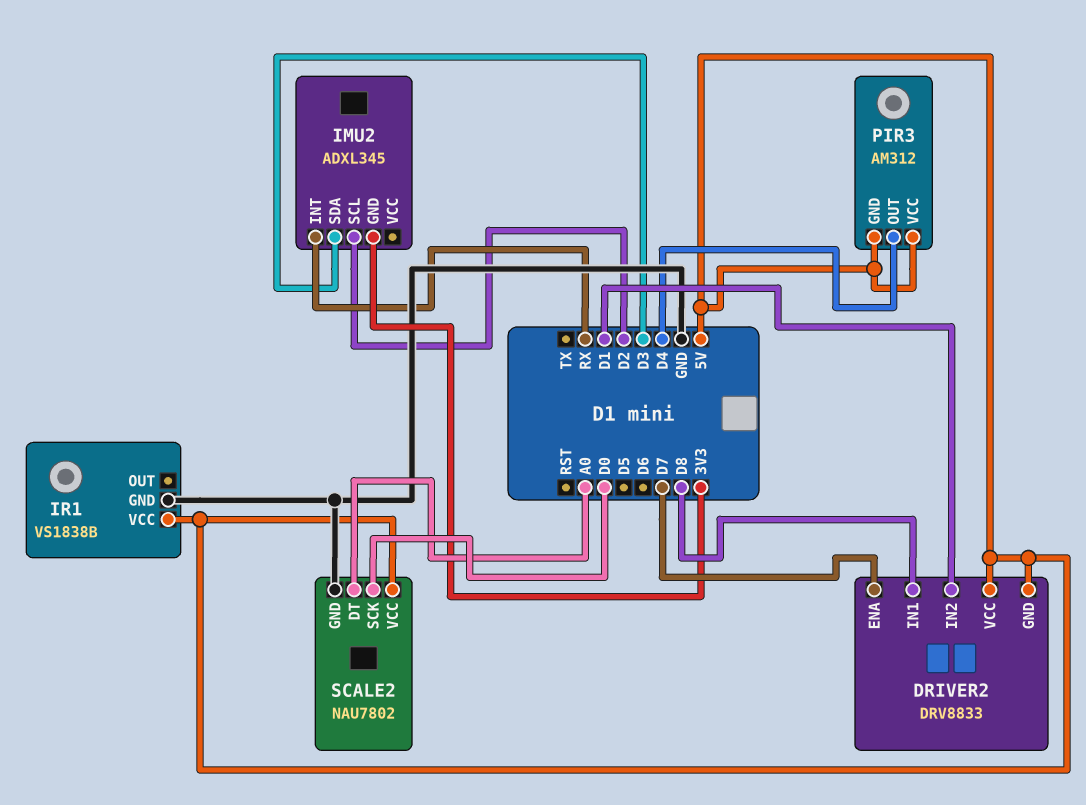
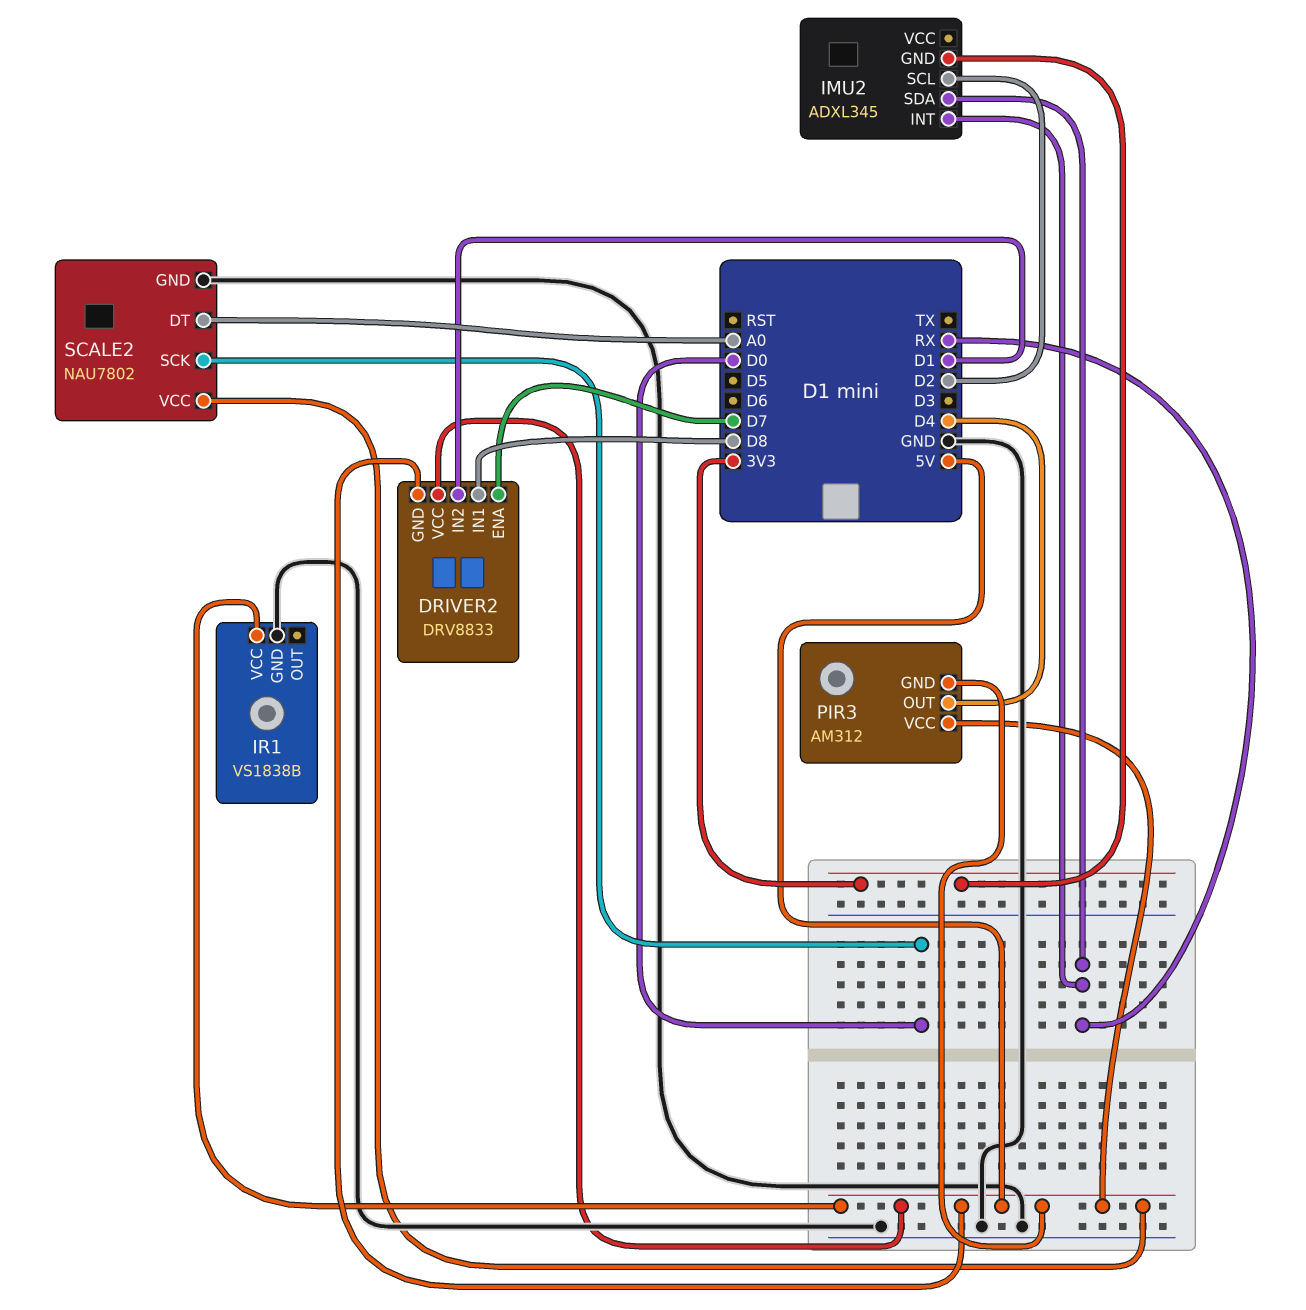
IMU2 pin SDA: D3 -> RX

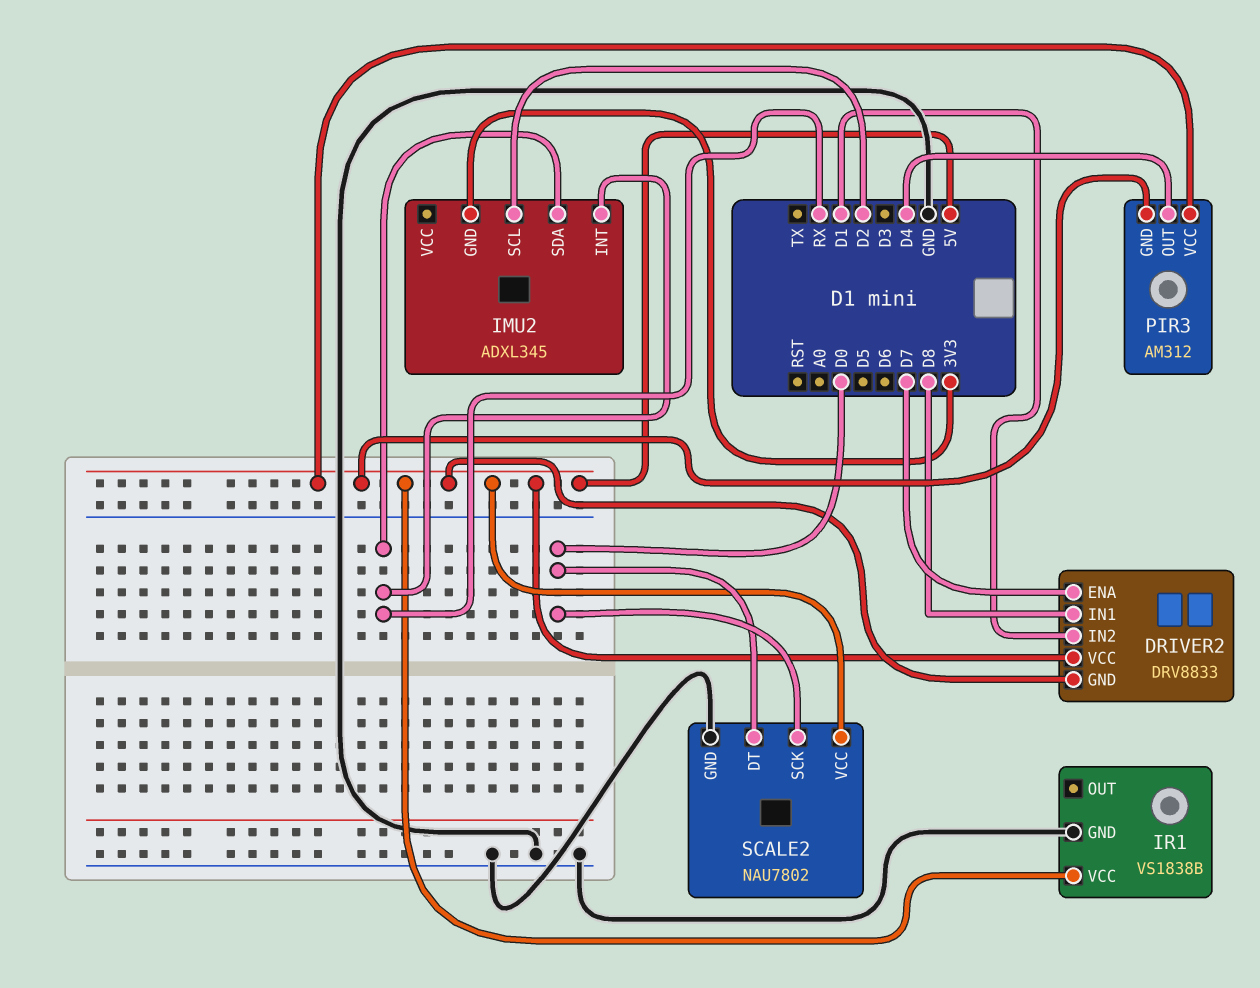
SCALE2 pin DT: A0 -> D0

